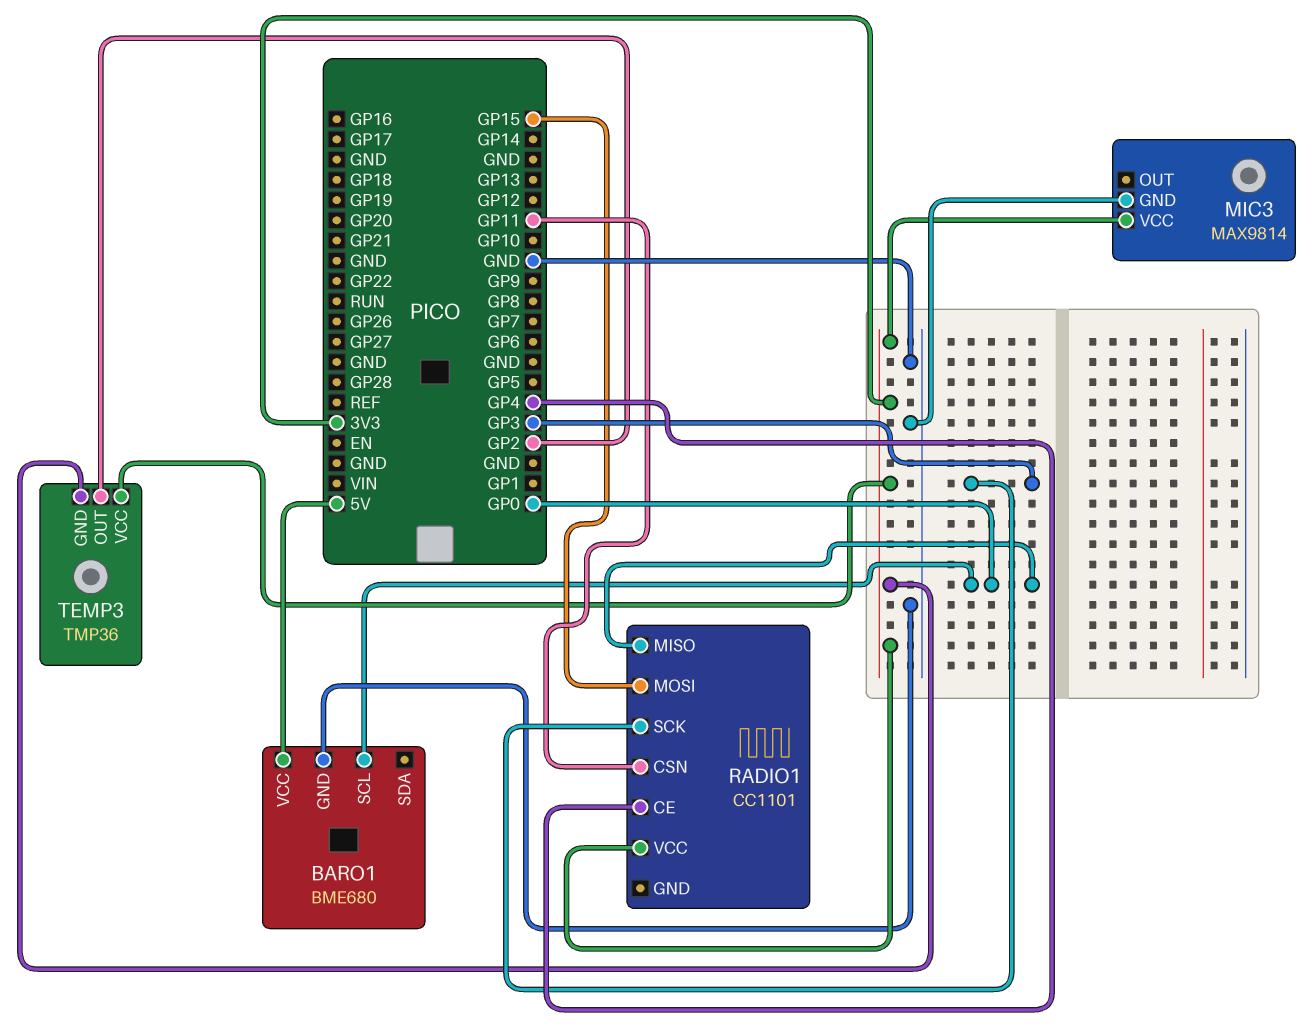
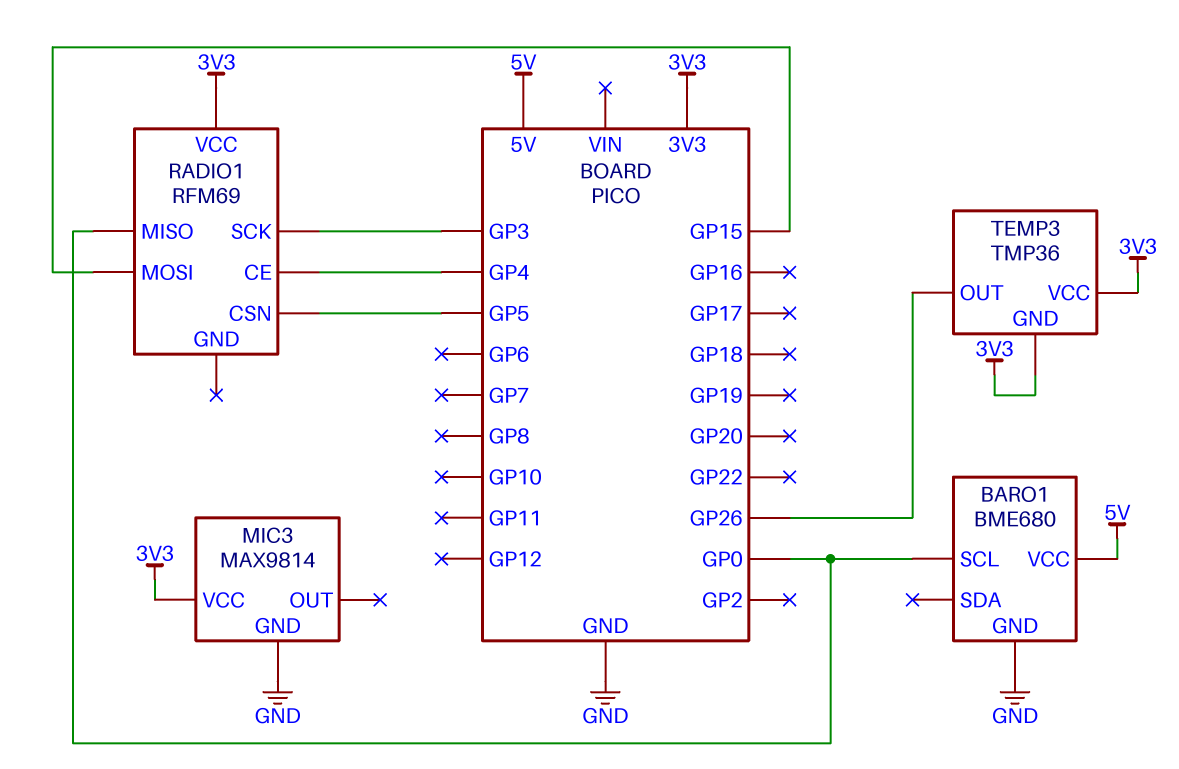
RADIO1: CC1101 -> RFM69
RADIO1 pin CSN: GP11 -> GP5
TEMP3 pin OUT: GP2 -> GP26

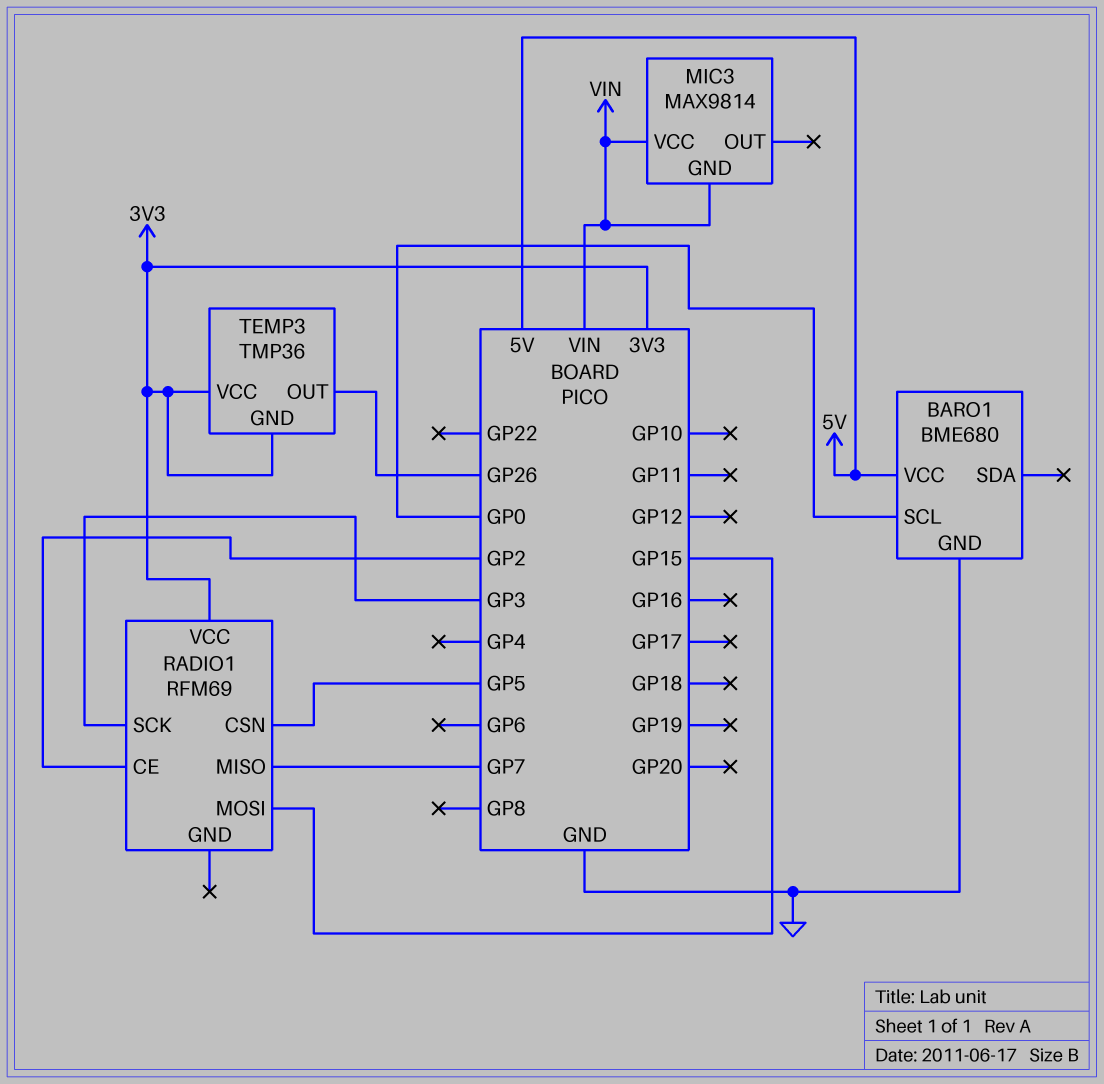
MIC3 pin GND: GND -> VIN
MIC3 pin VCC: 3V3 -> VIN
RADIO1 pin CE: GP4 -> GP2
RADIO1 pin MISO: GP0 -> GP7

